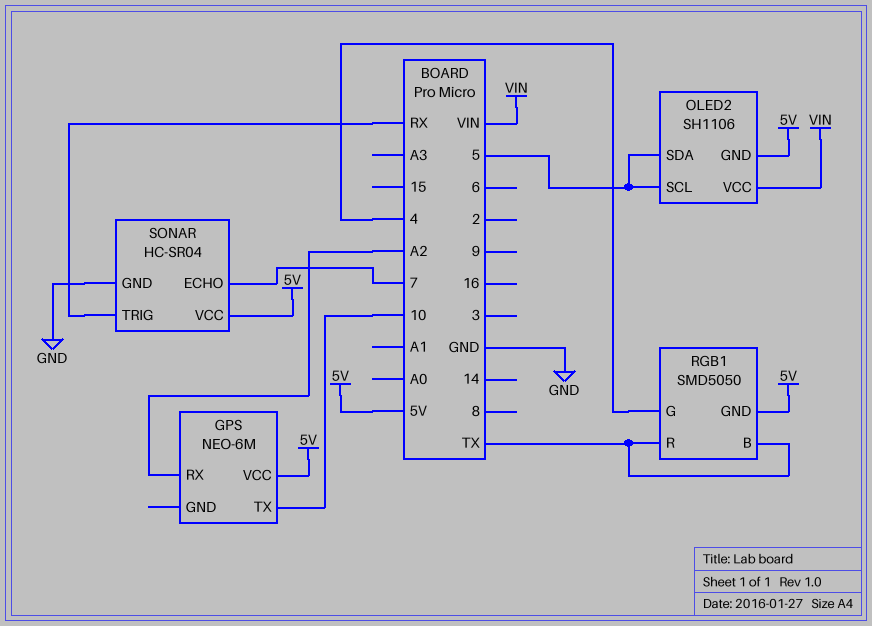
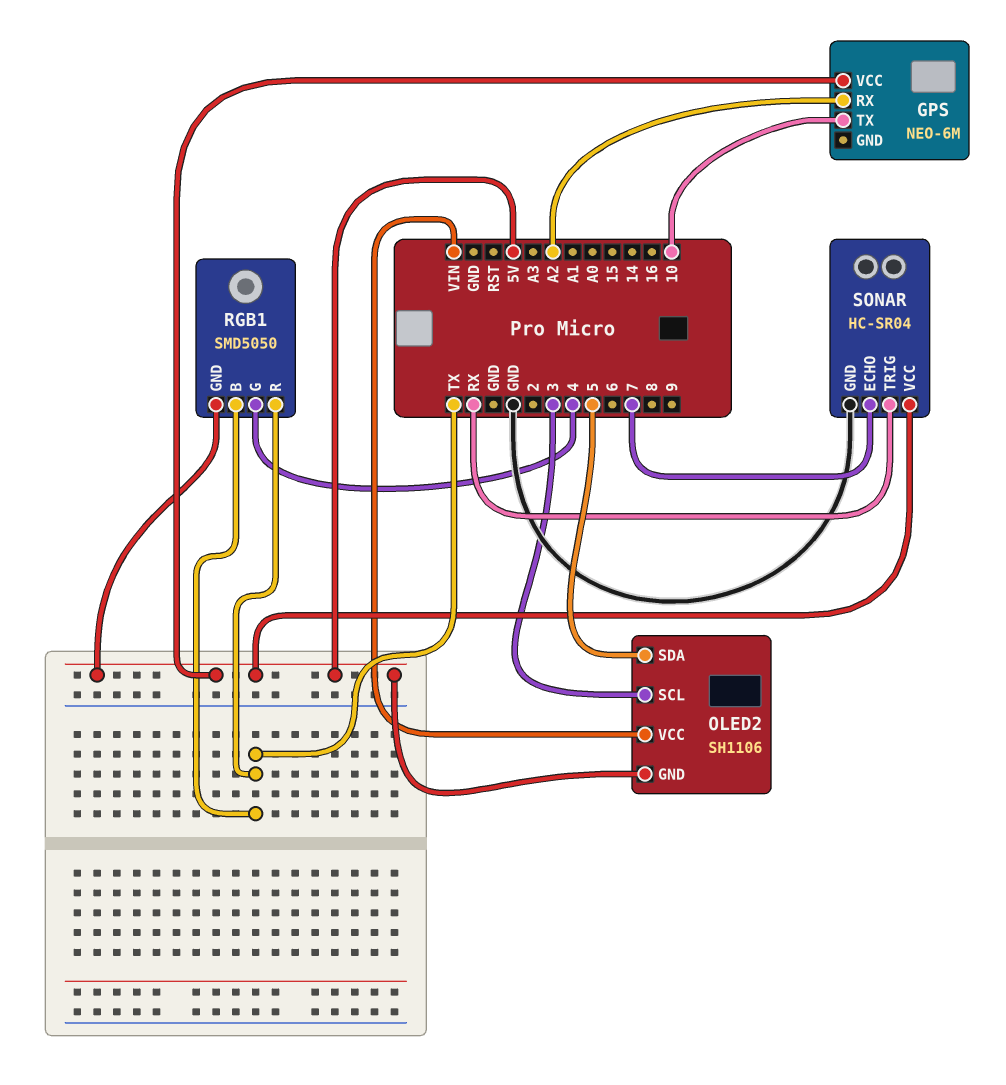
OLED2 pin SCL: 5 -> 3

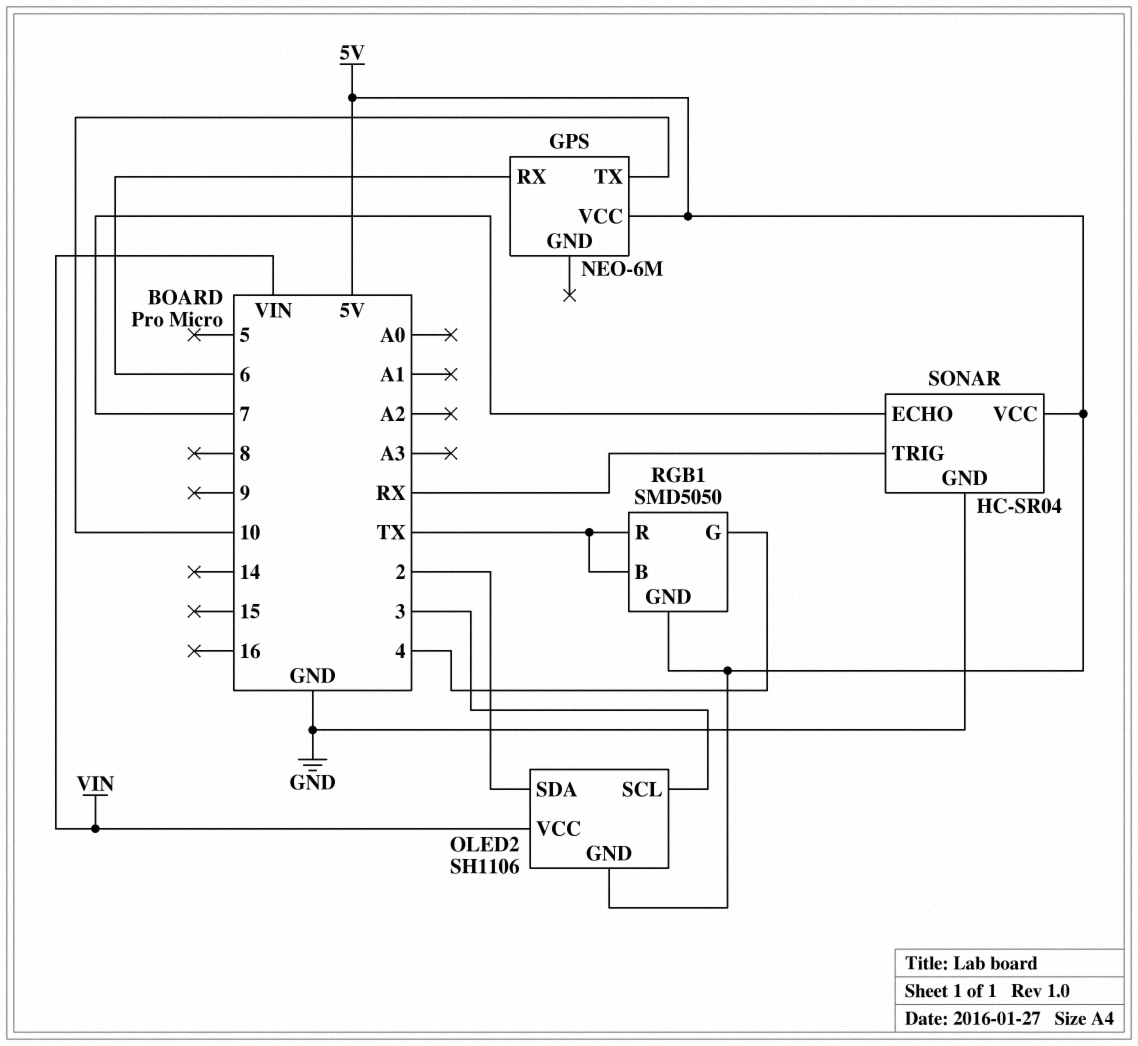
GPS pin RX: A2 -> 6
OLED2 pin SDA: 5 -> 2

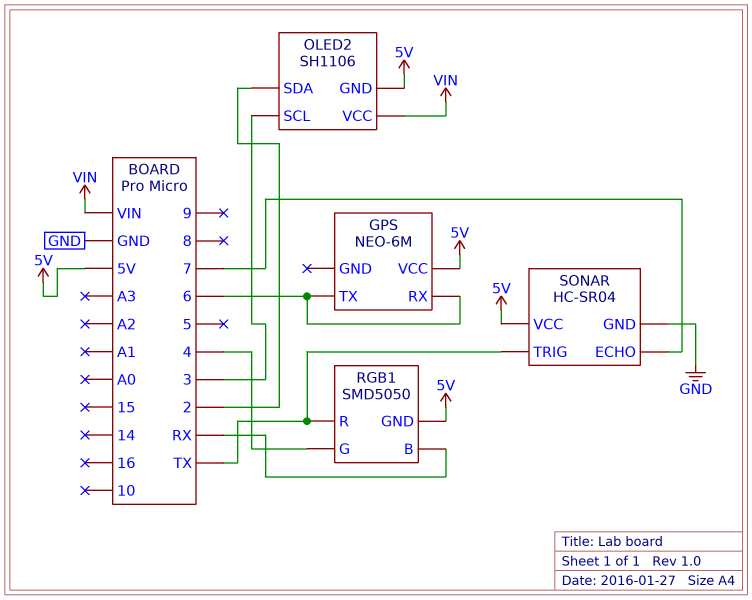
GPS pin TX: 10 -> 6
RGB1 pin B: TX -> RX
SONAR pin TRIG: RX -> TX

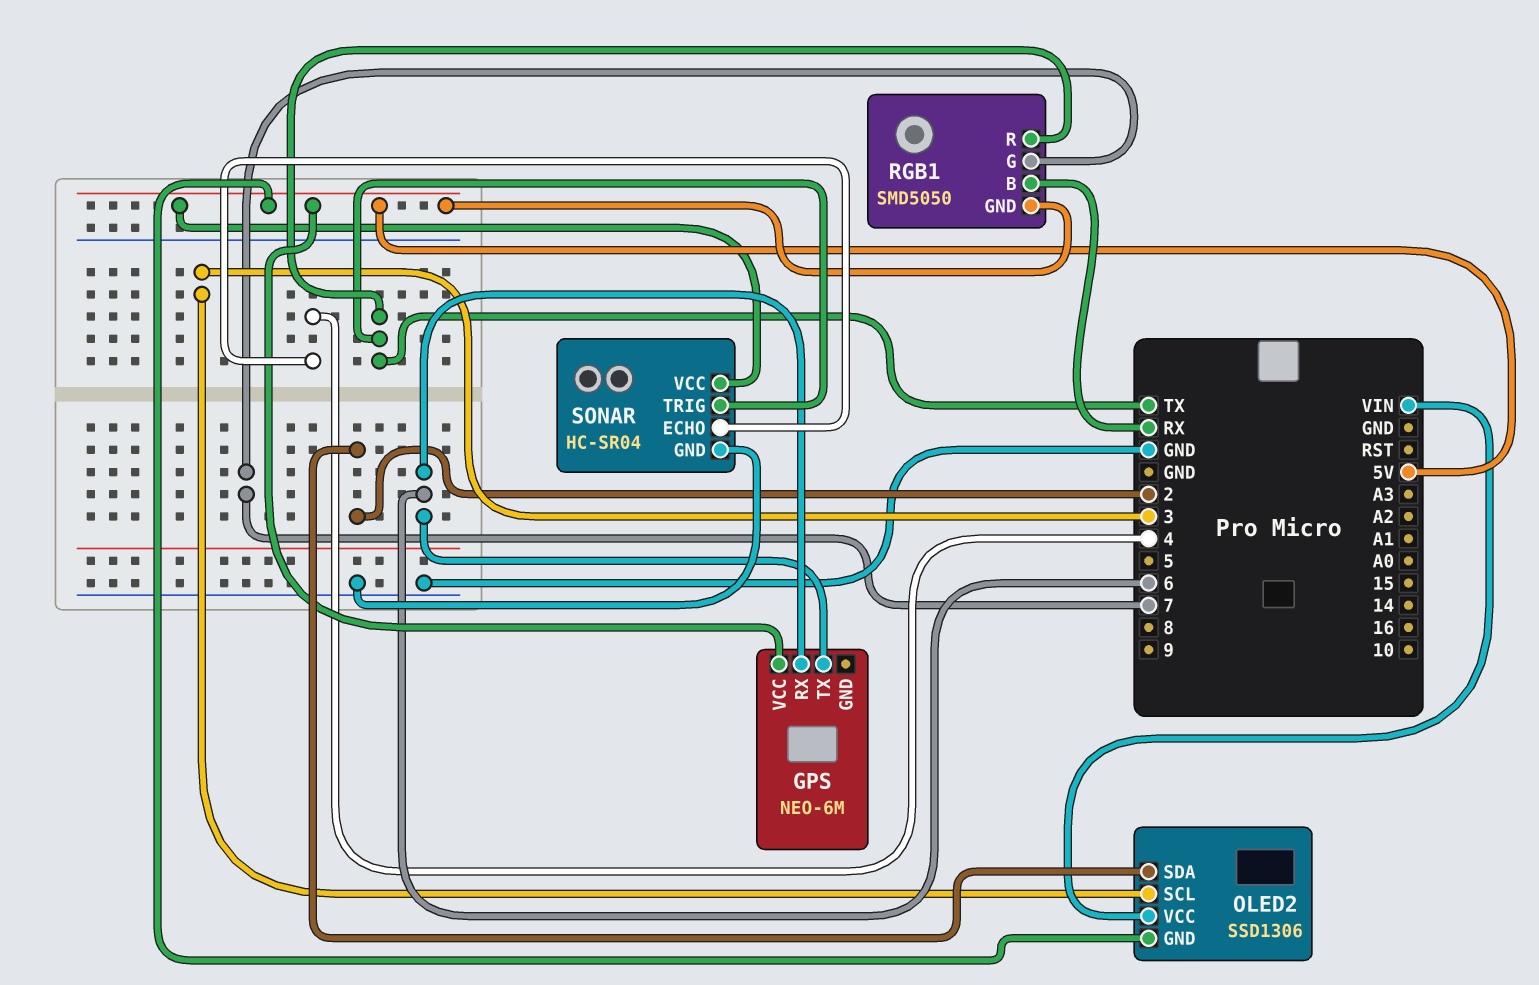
OLED2: SH1106 -> SSD1306
RGB1 pin G: 4 -> 7
SONAR pin ECHO: 7 -> 4

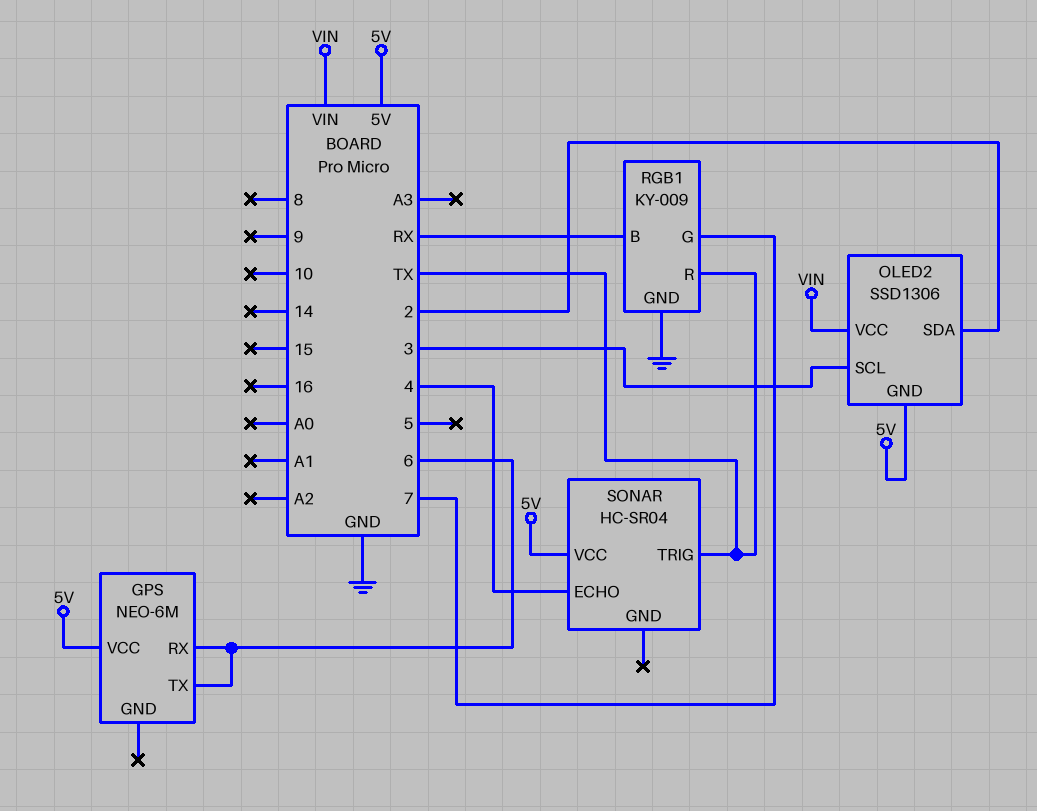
RGB1: SMD5050 -> KY-009
RGB1 pin GND: 5V -> GND
SONAR pin GND: GND -> none

